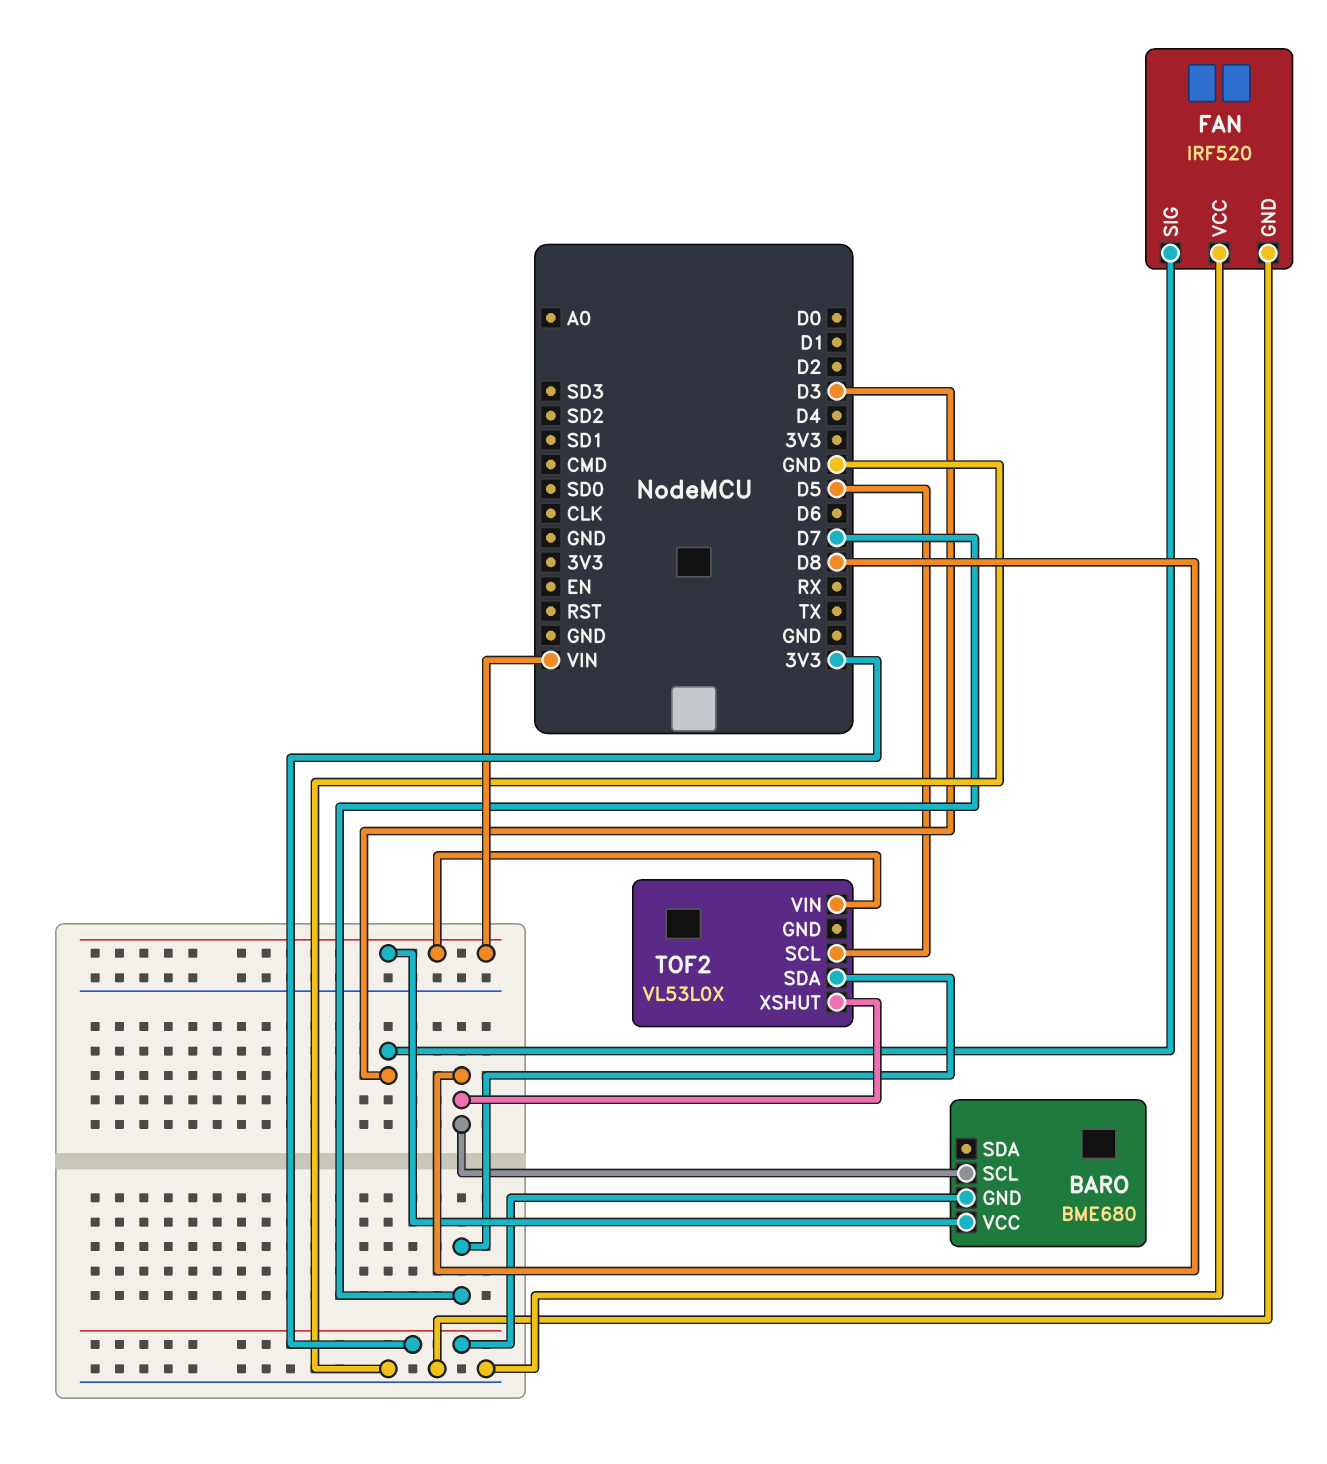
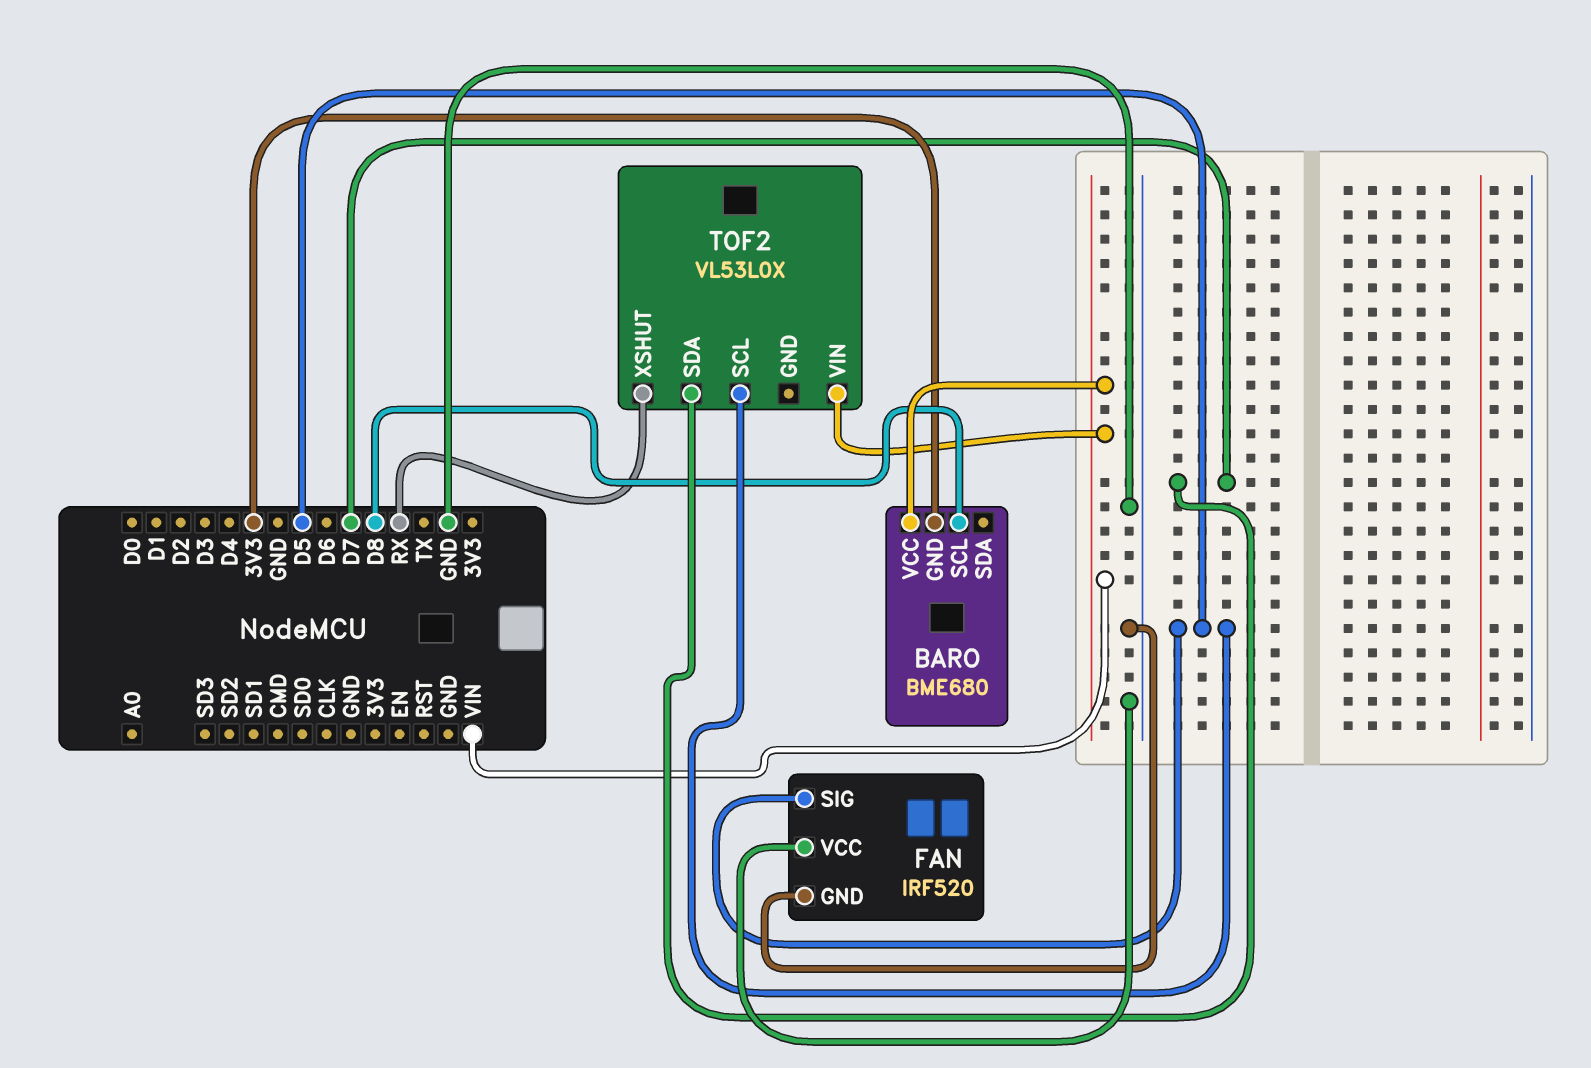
FAN pin SIG: D3 -> D5
TOF2 pin XSHUT: D8 -> RX

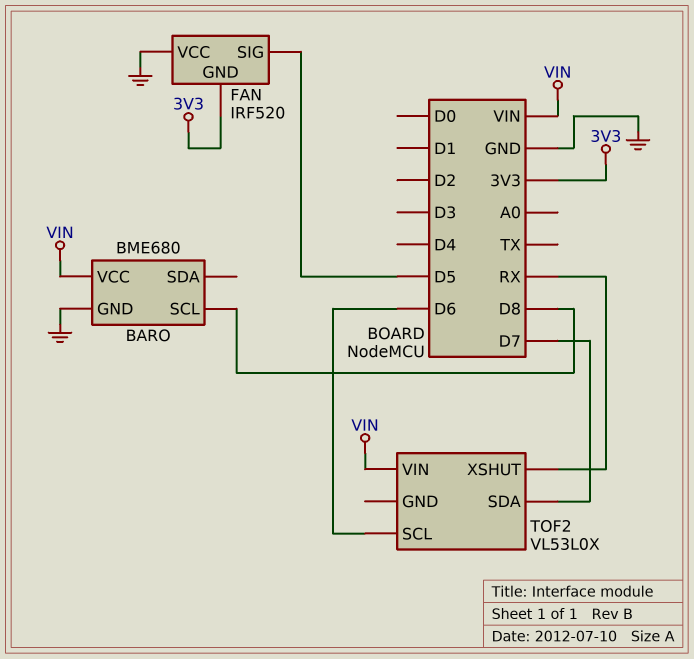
BARO pin GND: 3V3 -> GND
FAN pin GND: GND -> 3V3
TOF2 pin SCL: D5 -> D6

